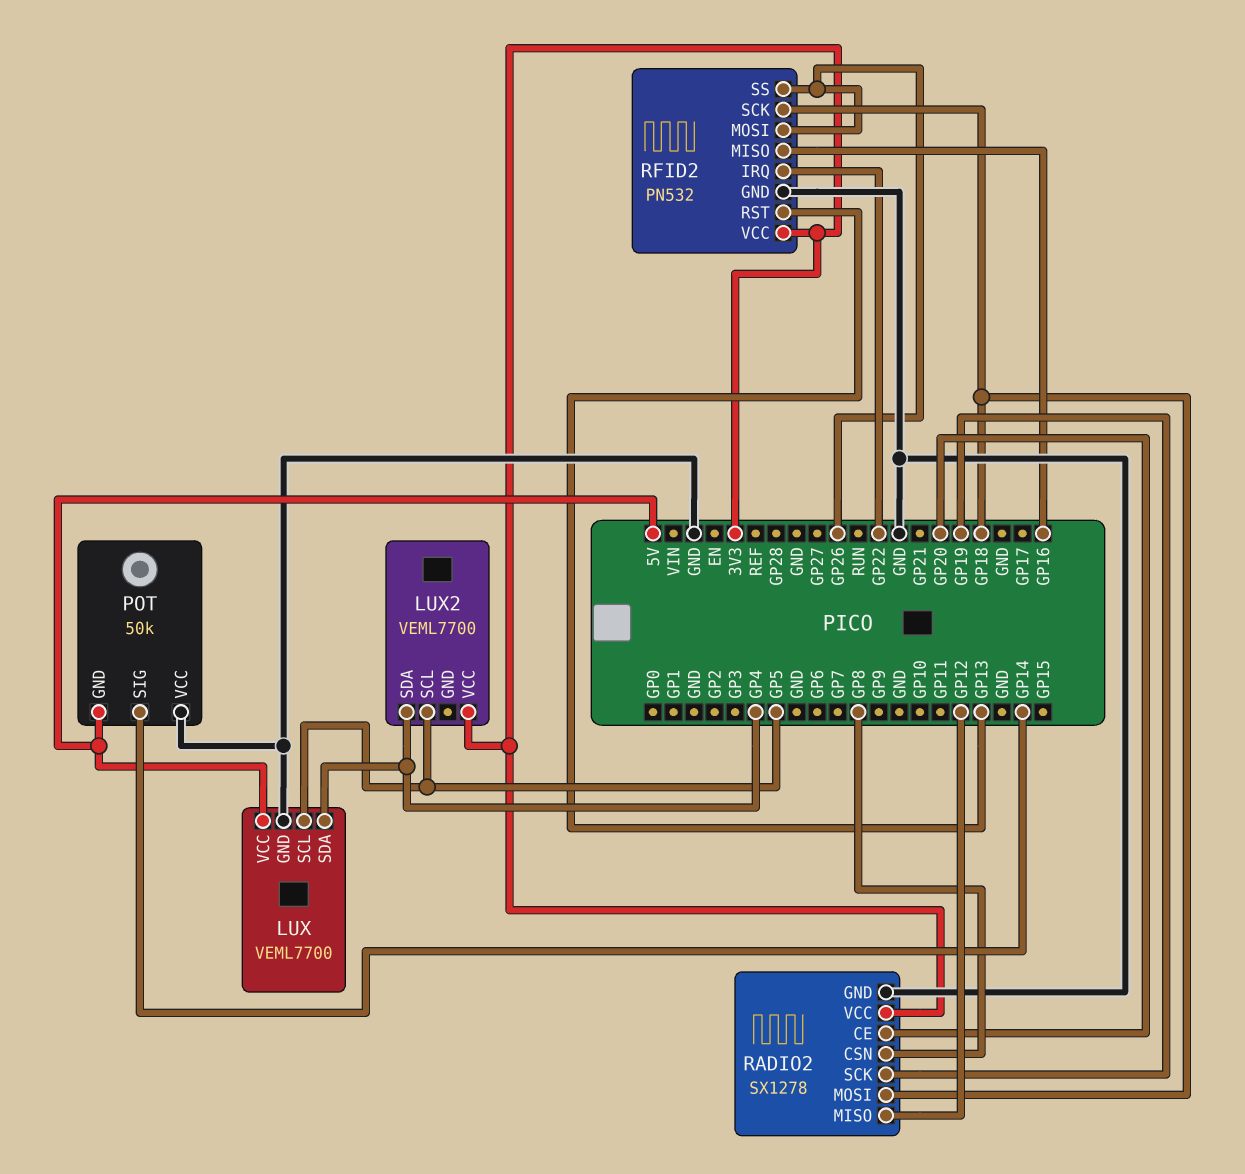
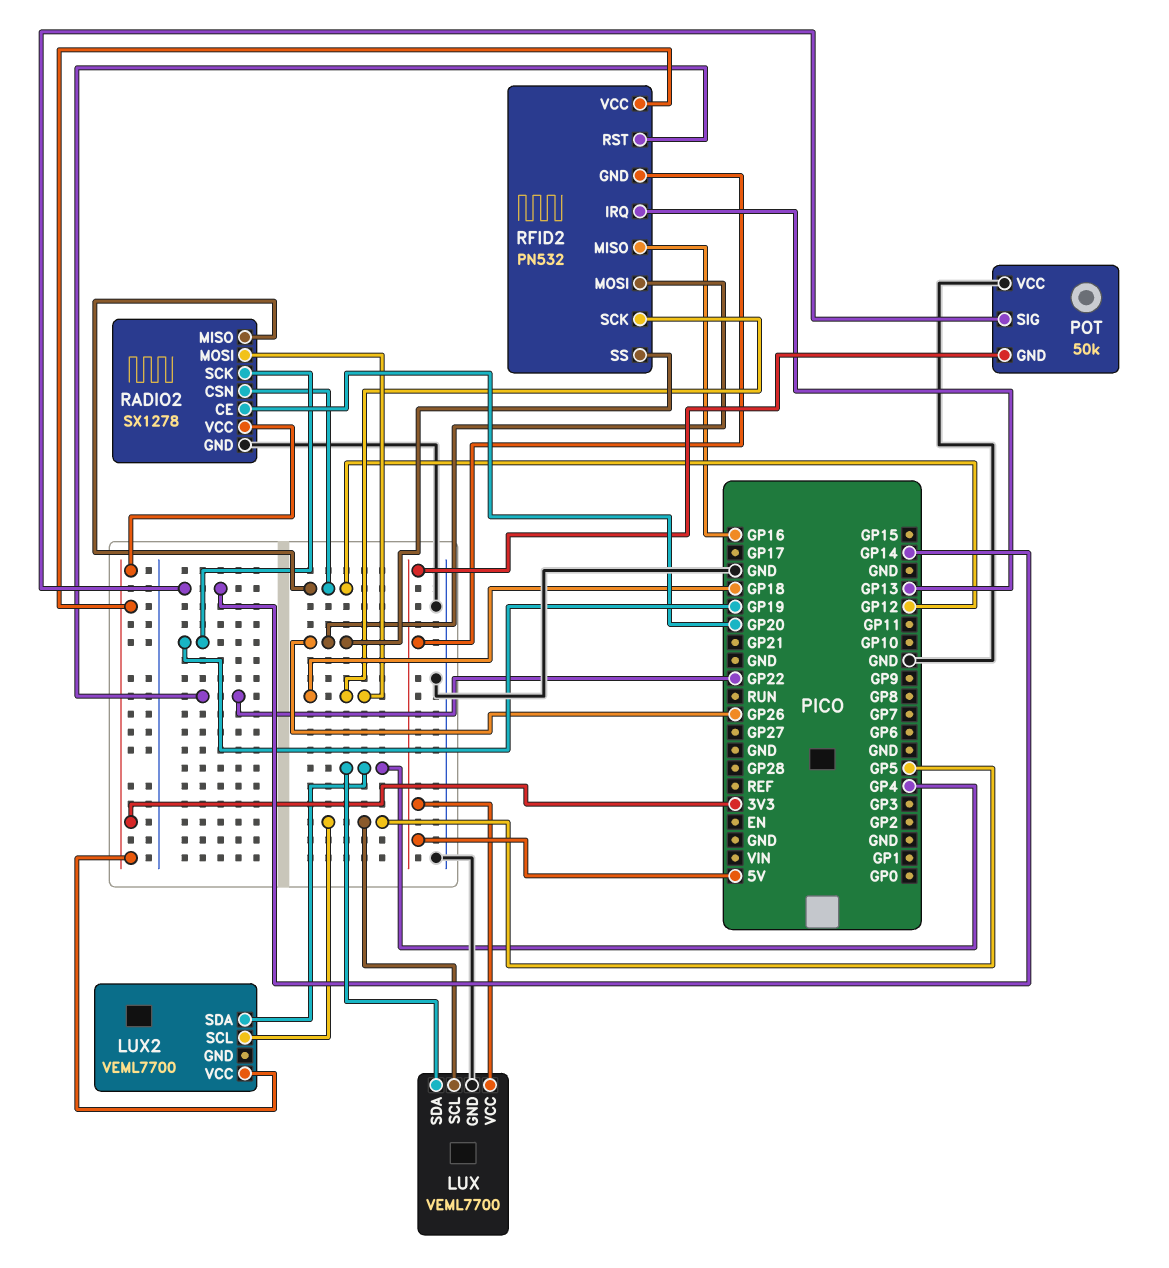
RADIO2 pin CSN: GP8 -> GP12
RFID2 pin GND: GND -> 5V
RFID2 pin IRQ: GP22 -> GP13
RFID2 pin RST: GP13 -> GP22

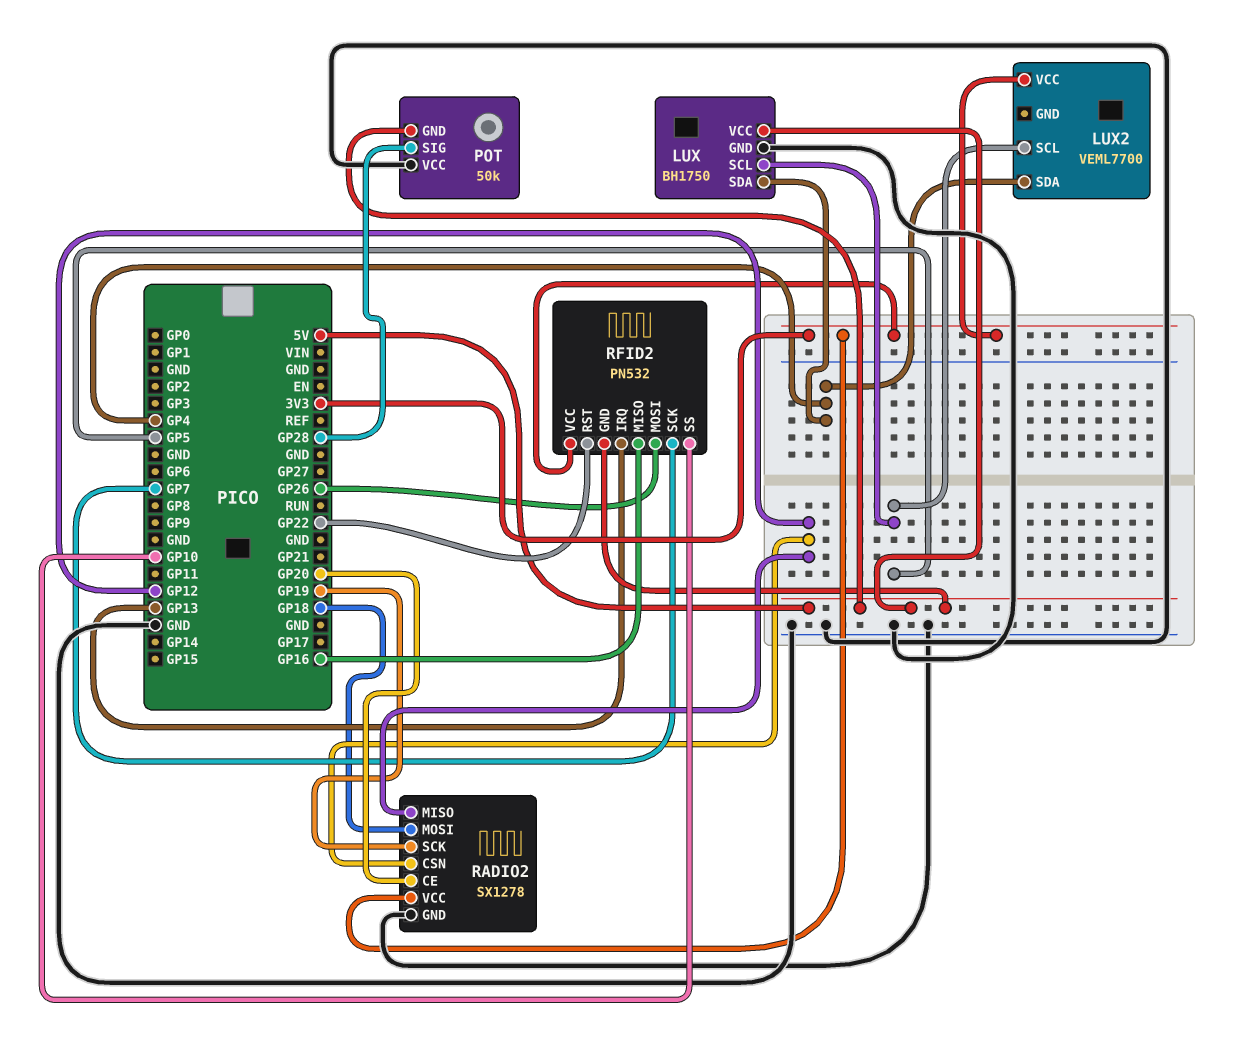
LUX: VEML7700 -> BH1750
POT pin SIG: GP14 -> GP28
RFID2 pin SCK: GP18 -> GP7
RFID2 pin SS: GP26 -> GP10

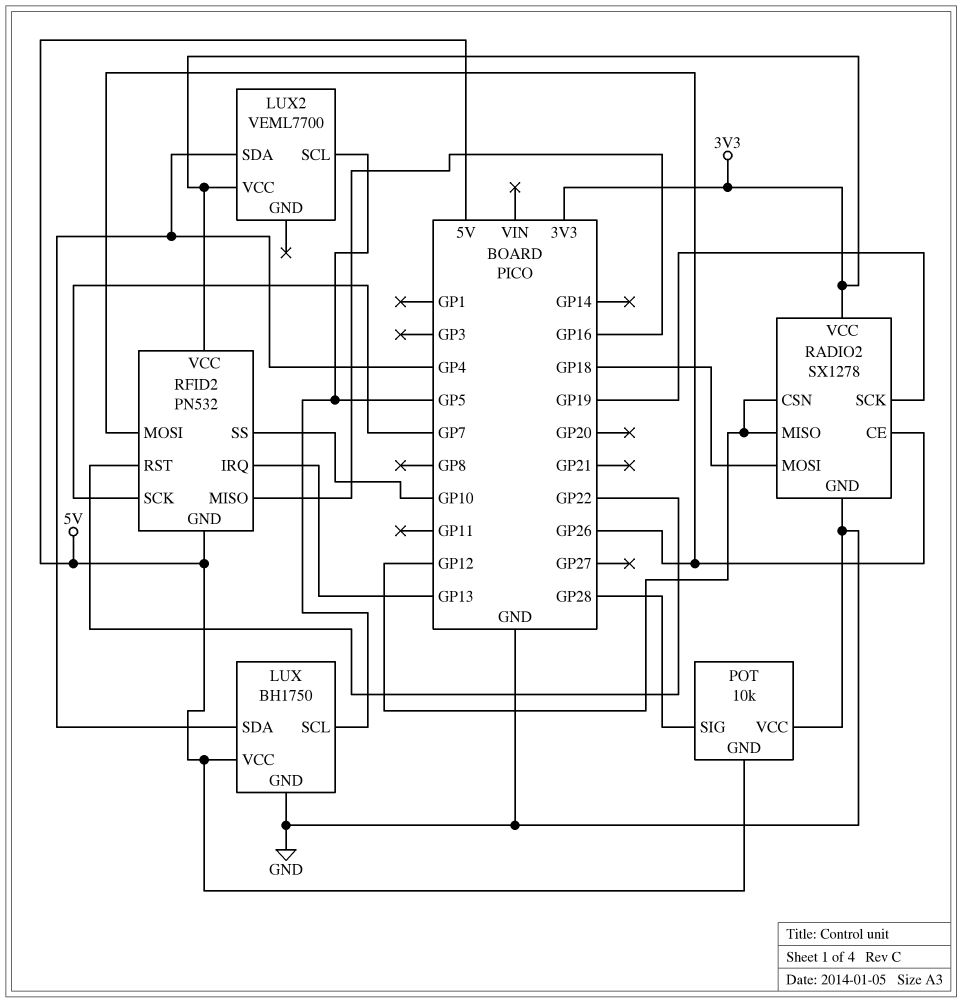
POT: 50k -> 10k
RADIO2 pin CE: GP20 -> GP26

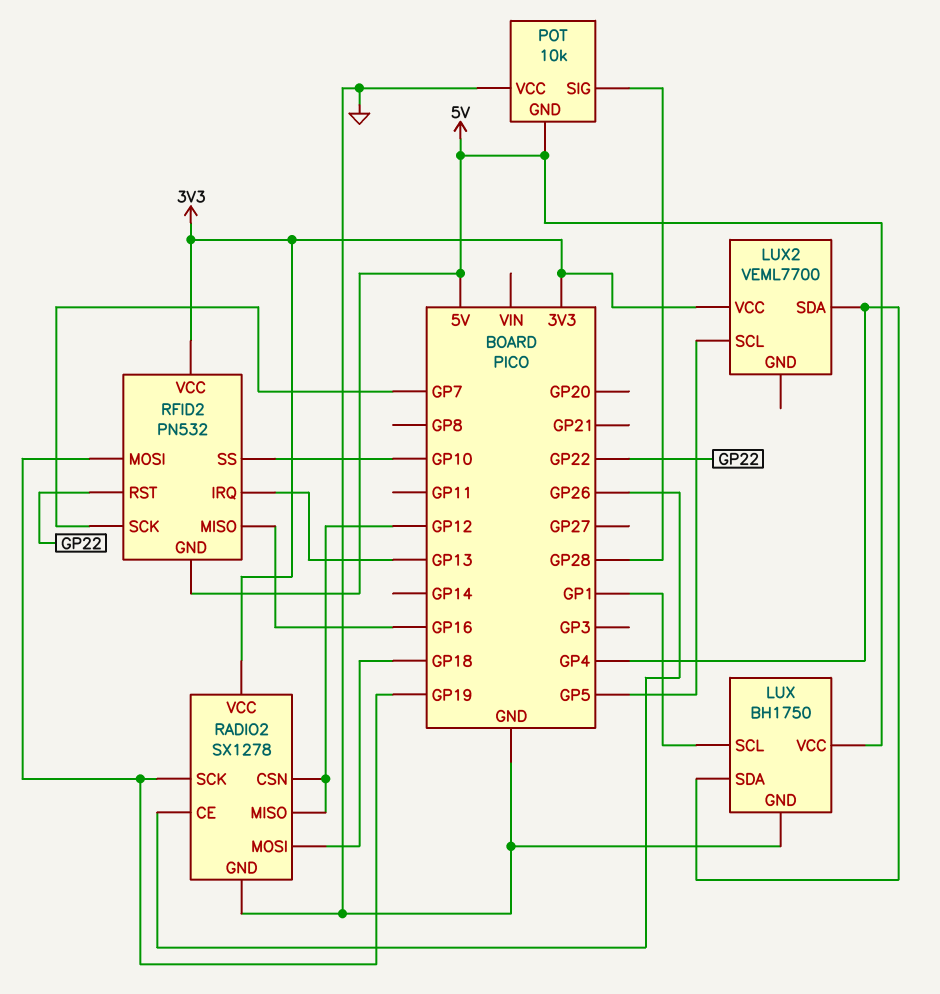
LUX pin SCL: GP5 -> GP1
RFID2 pin MOSI: GP26 -> GP19

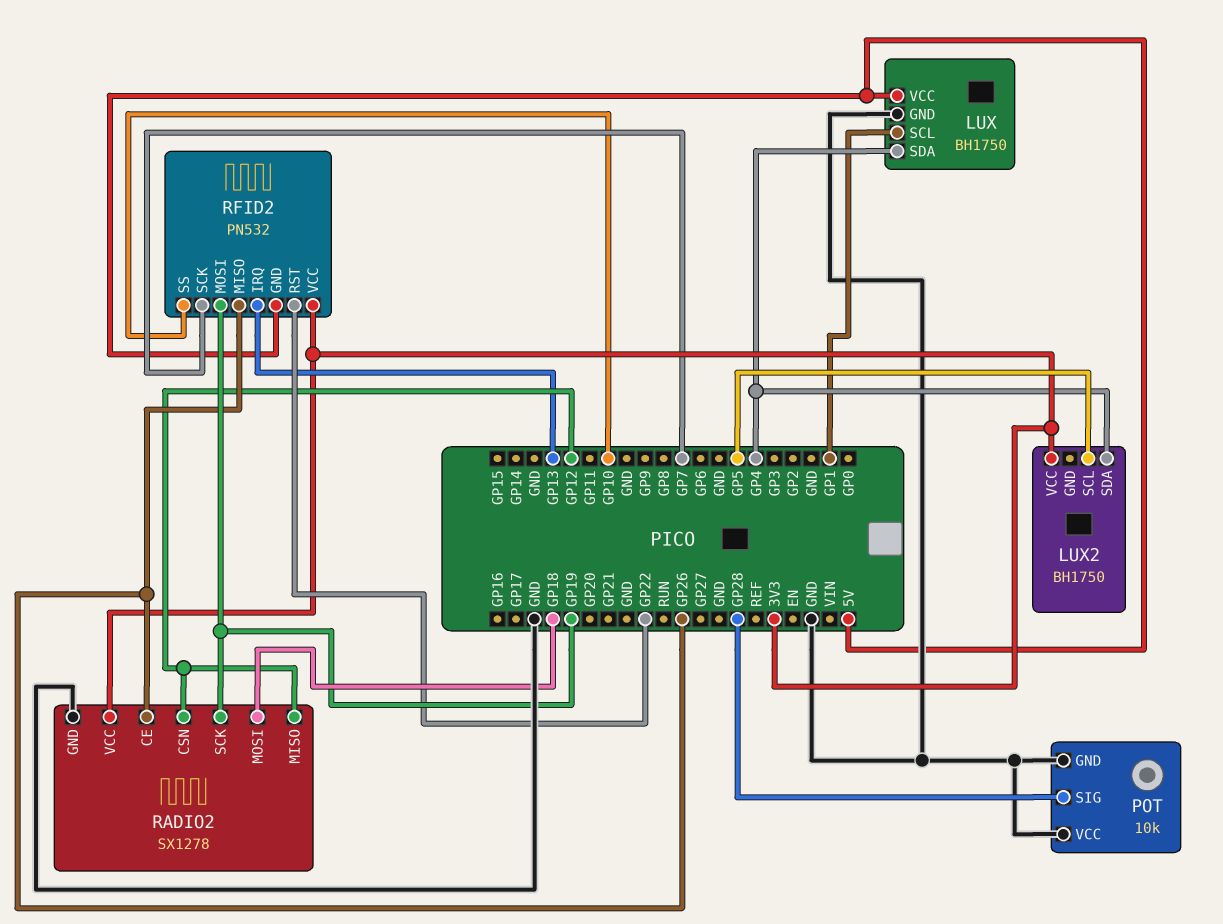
LUX2: VEML7700 -> BH1750
POT pin GND: 5V -> GND
RFID2 pin MISO: GP16 -> GP26

